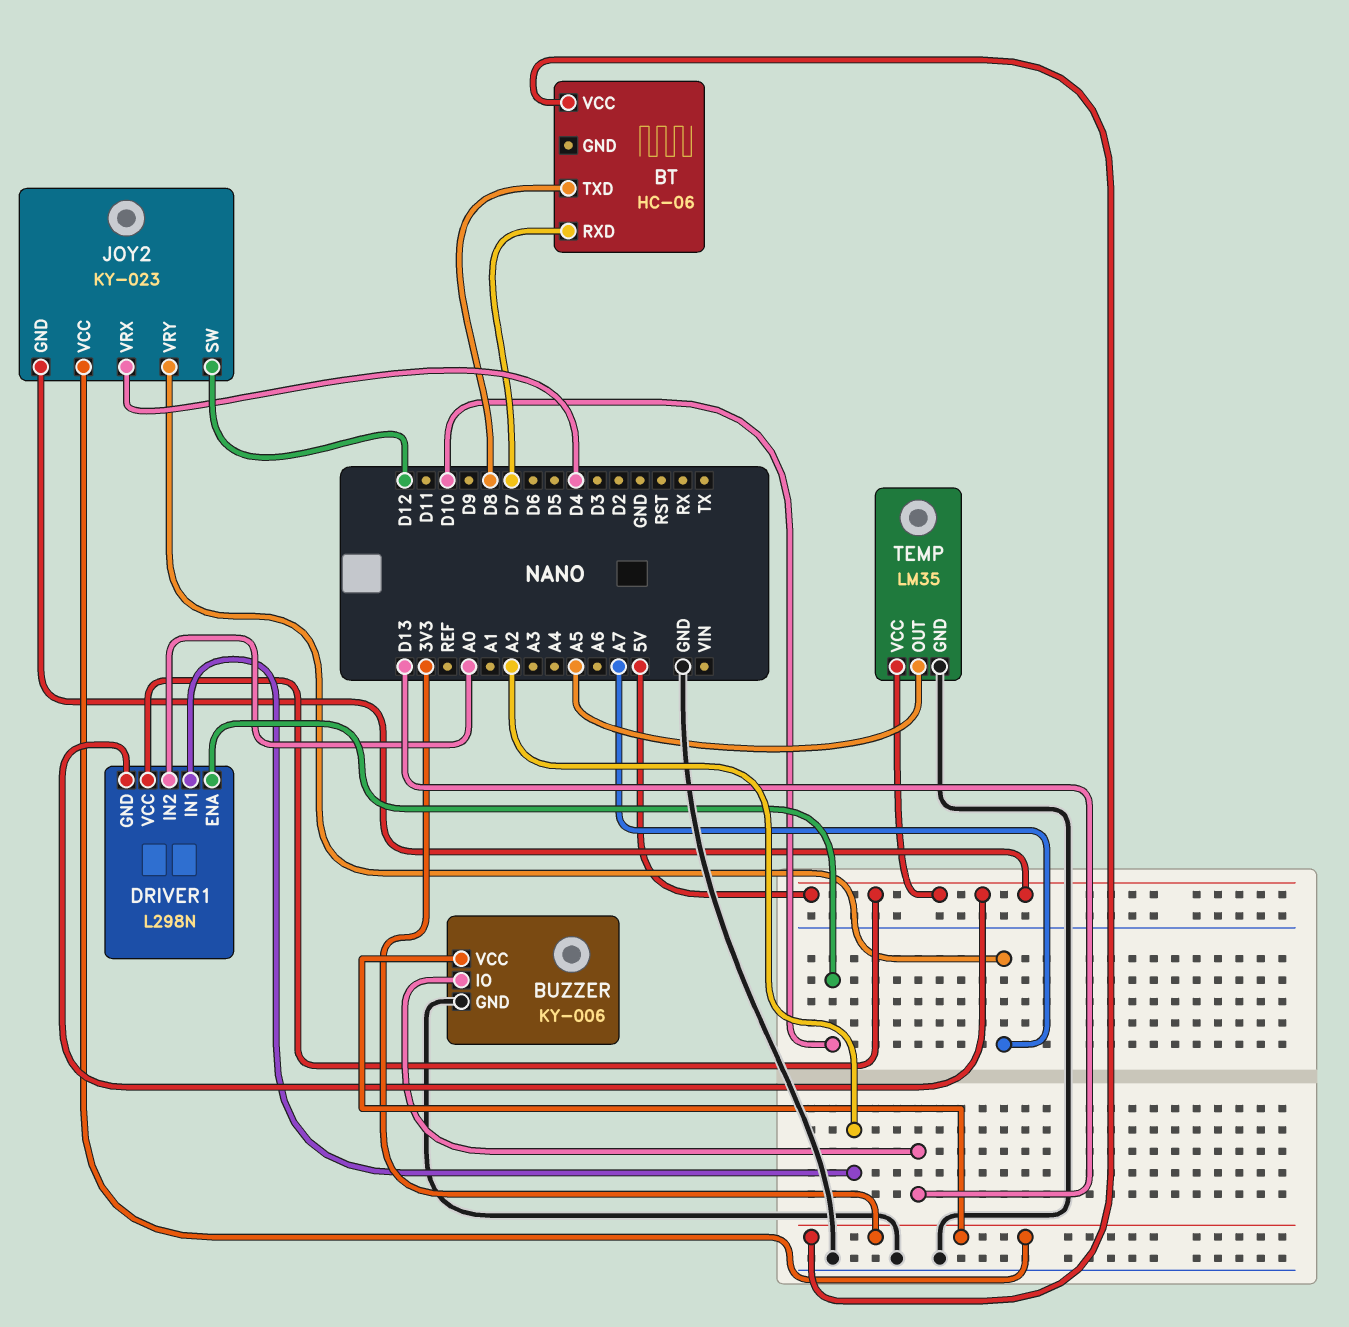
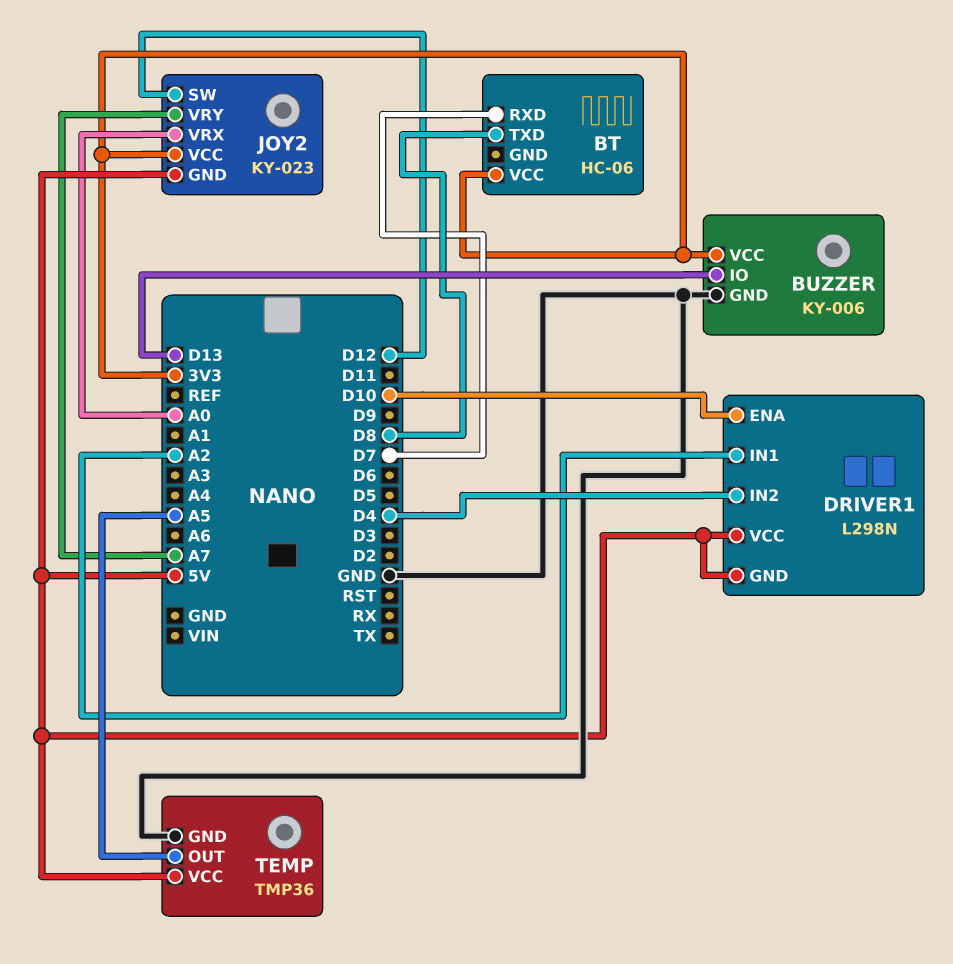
DRIVER1 pin IN2: A0 -> D4
JOY2 pin VRX: D4 -> A0
TEMP: LM35 -> TMP36

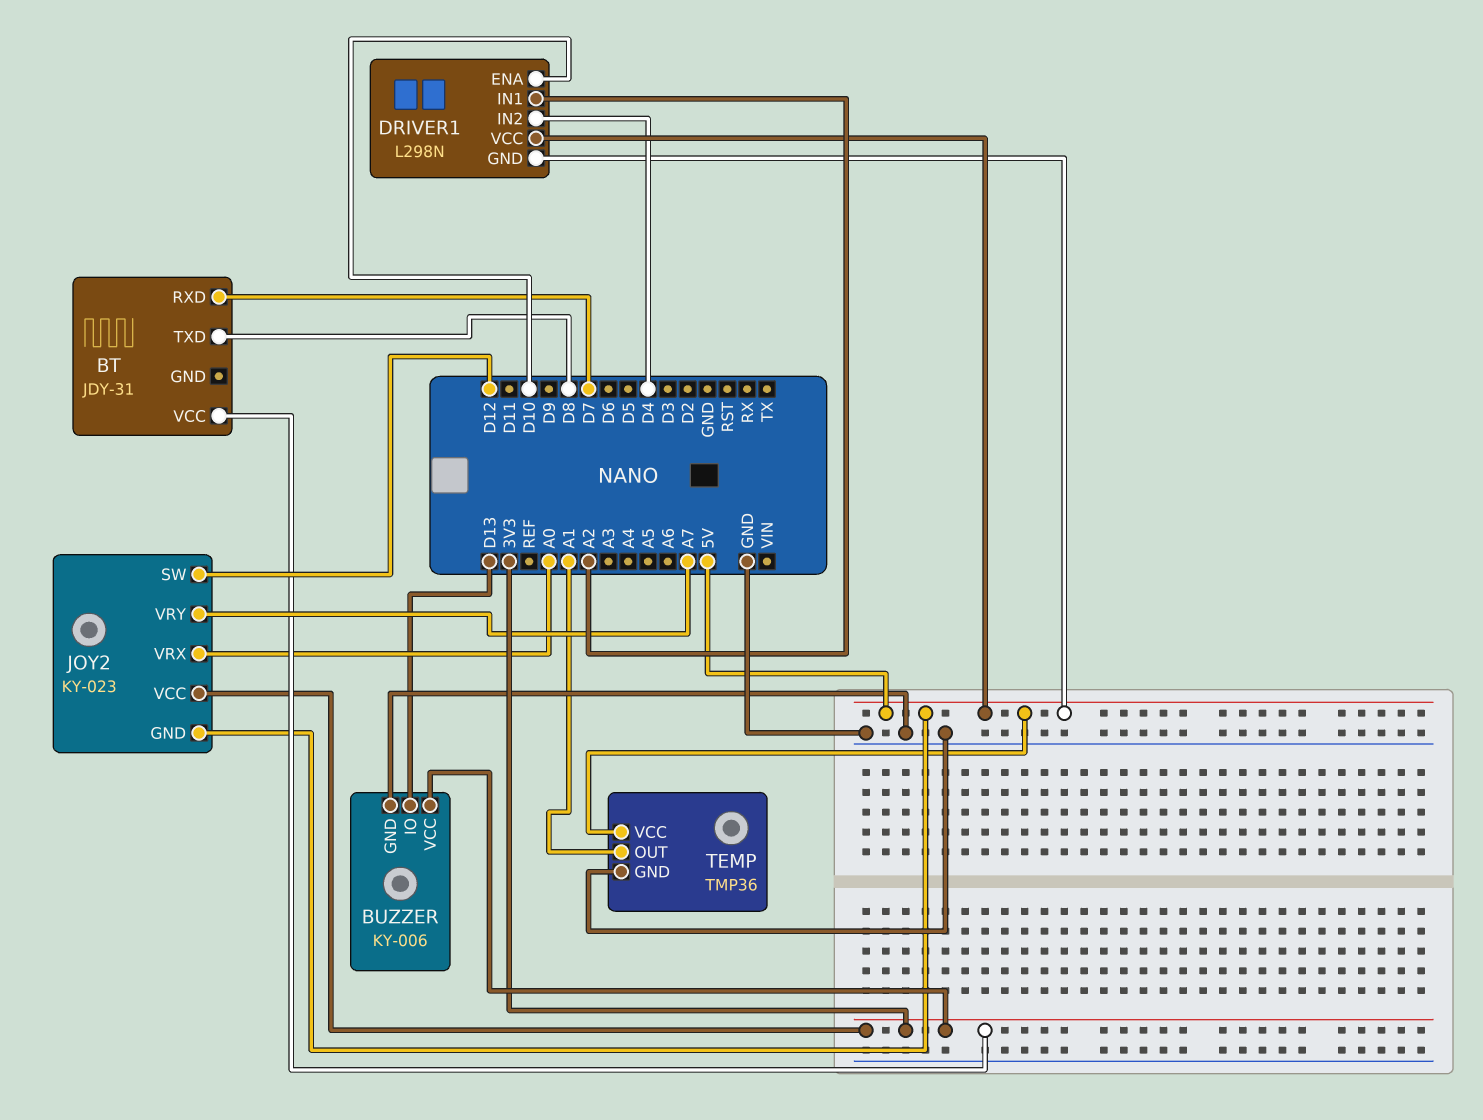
BT: HC-06 -> JDY-31
TEMP pin OUT: A5 -> A1

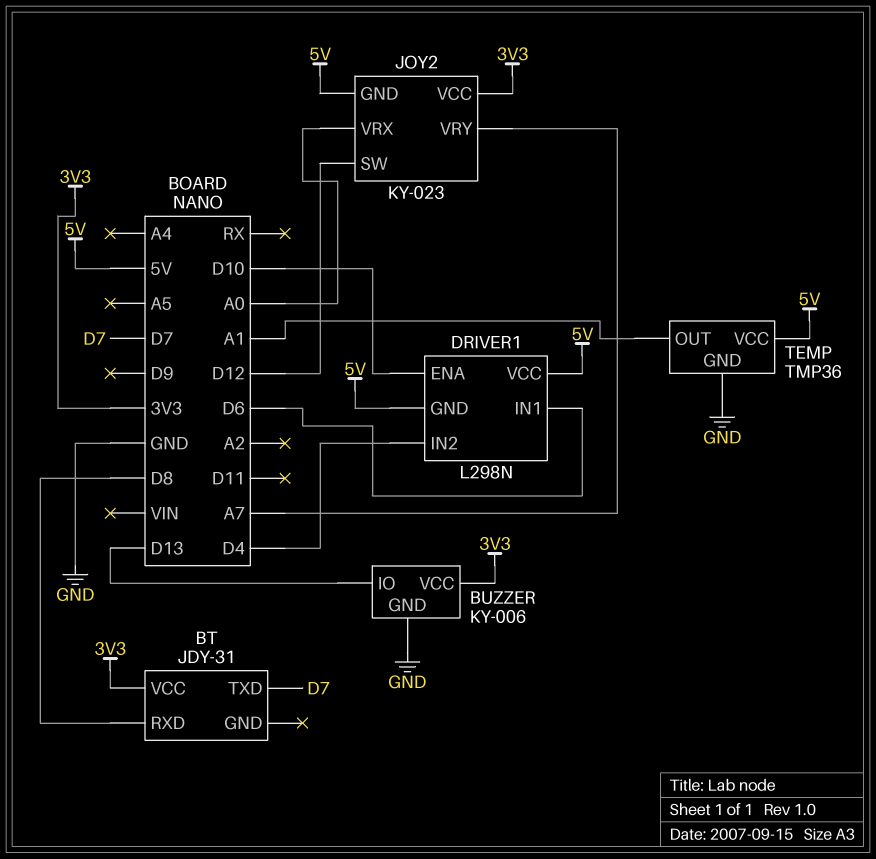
BT pin RXD: D7 -> D8
BT pin TXD: D8 -> D7
DRIVER1 pin IN1: A2 -> D6

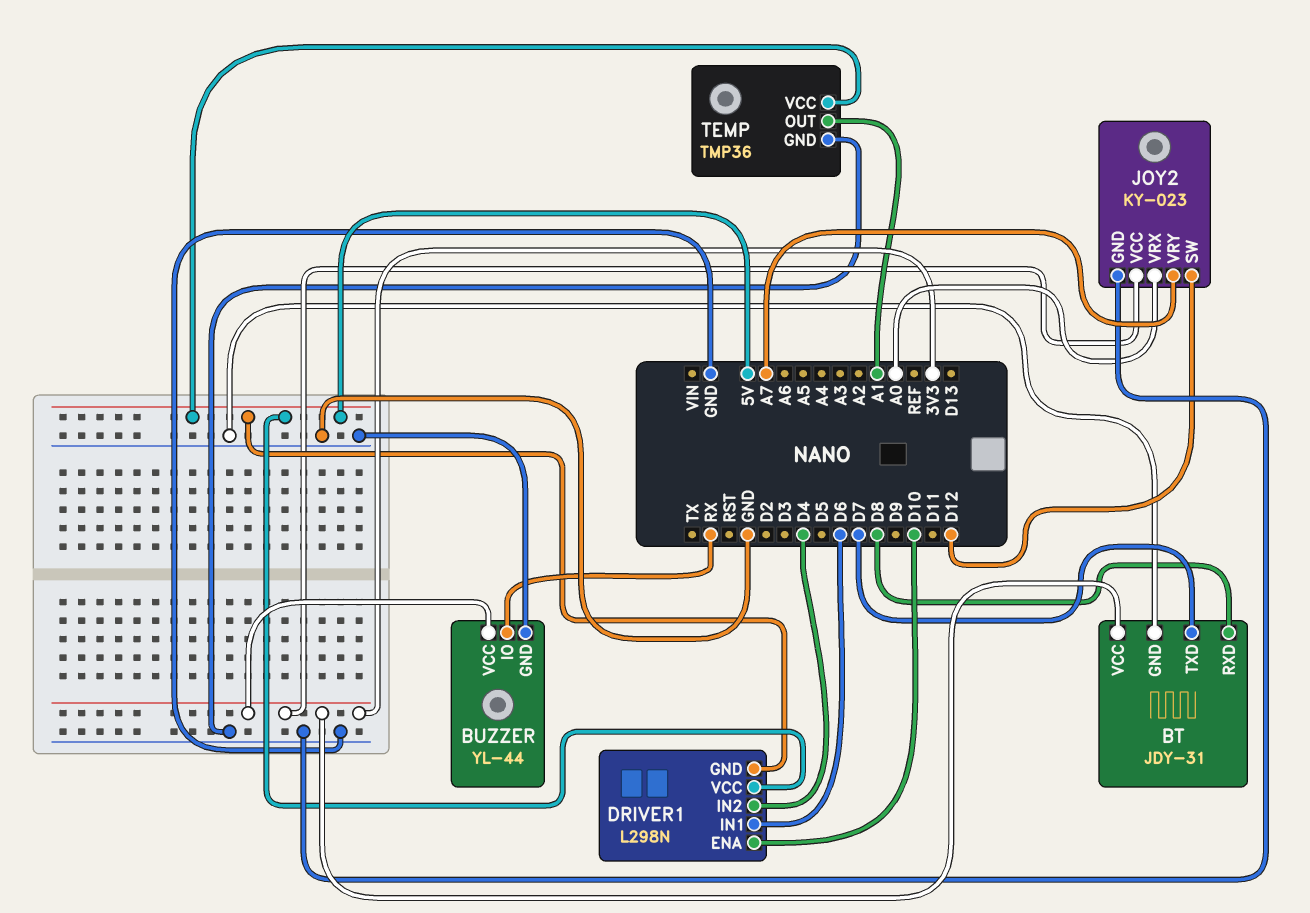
BT pin GND: none -> GND
BUZZER: KY-006 -> YL-44
BUZZER pin IO: D13 -> RX
JOY2 pin GND: 5V -> GND

